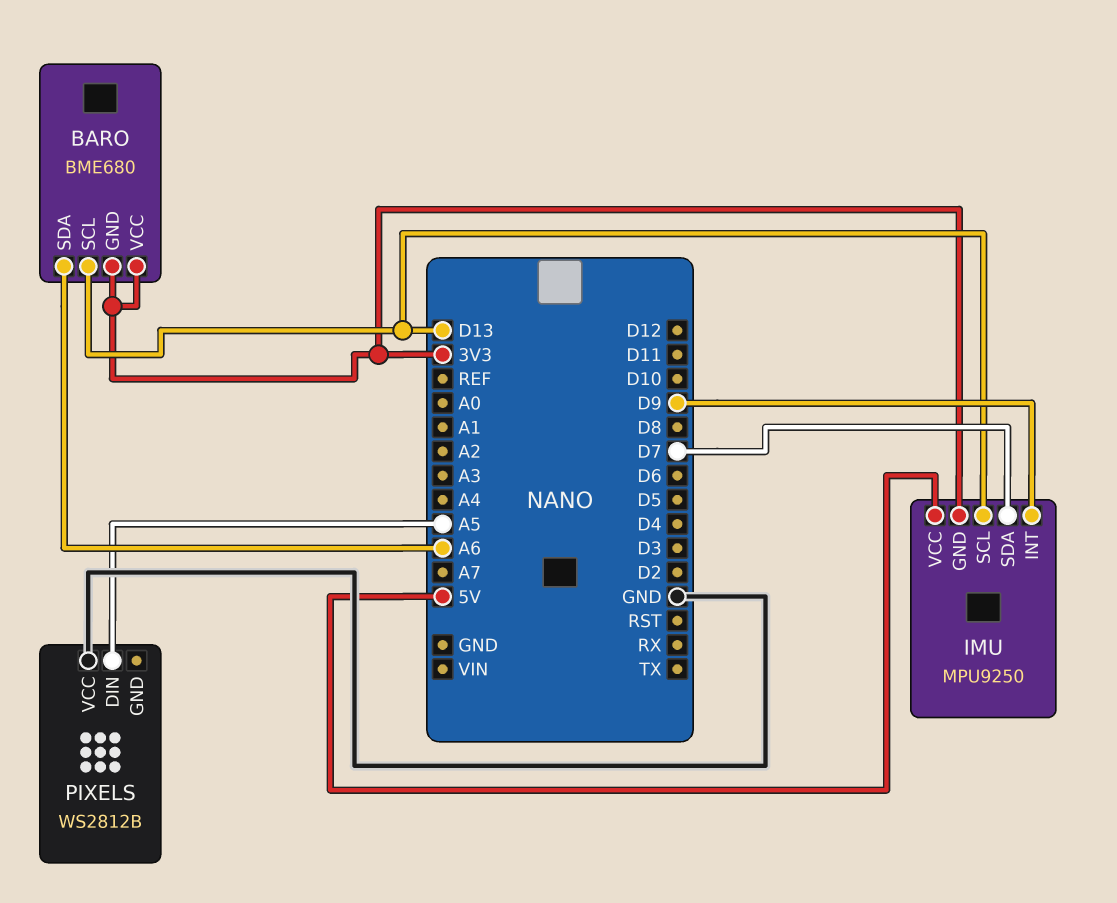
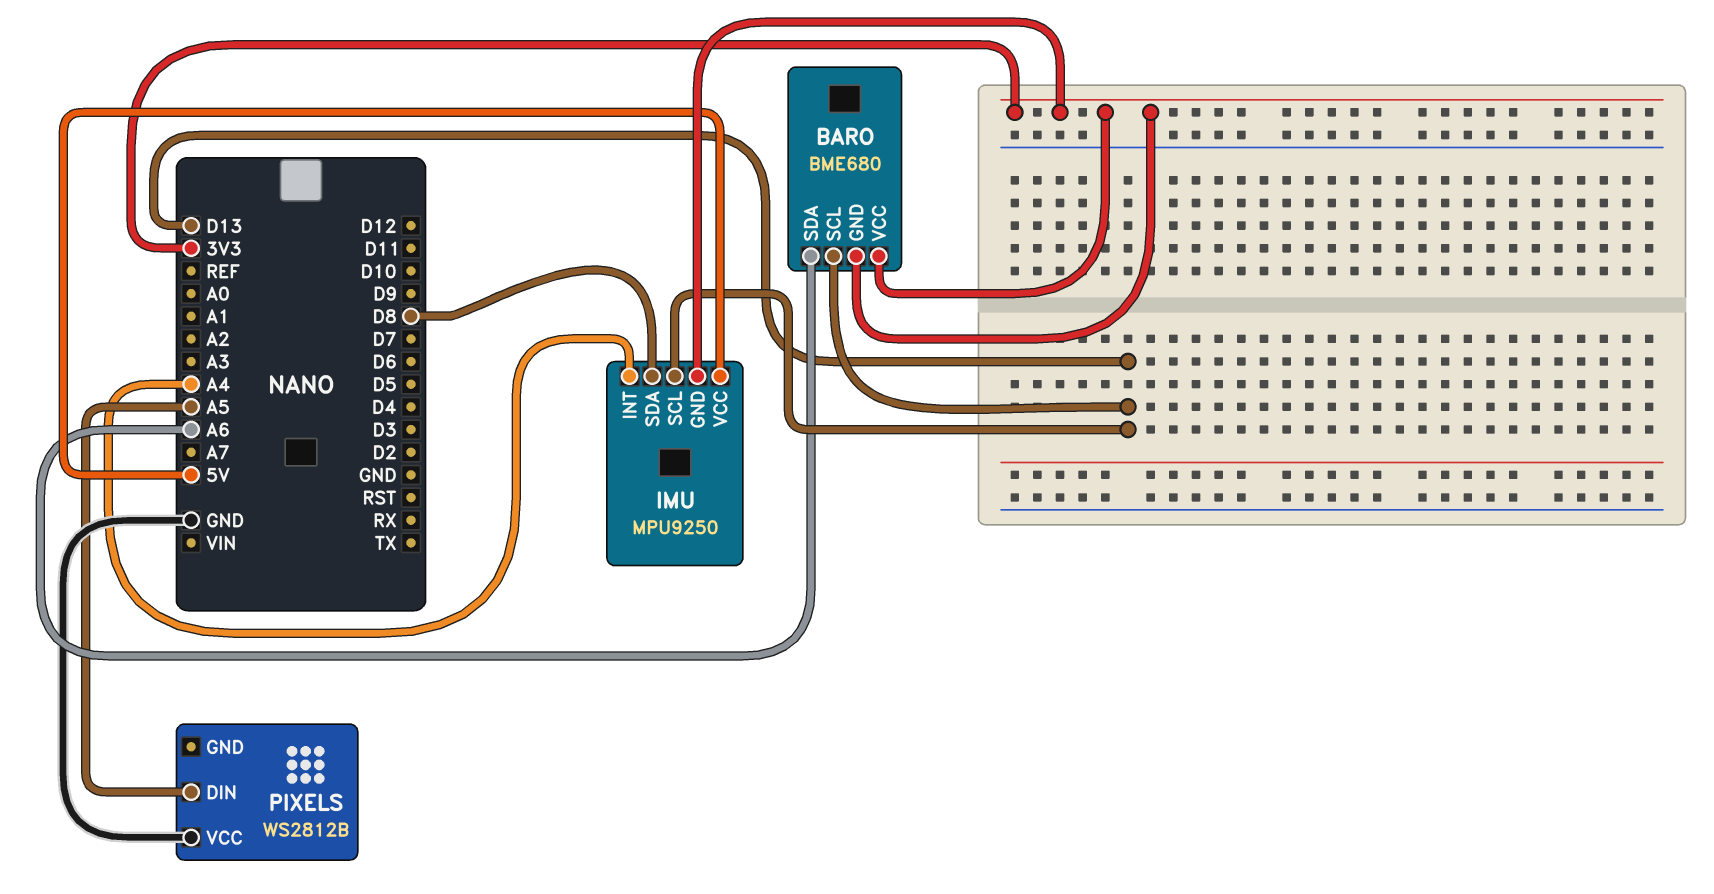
IMU pin INT: D9 -> A4
IMU pin SDA: D7 -> D8

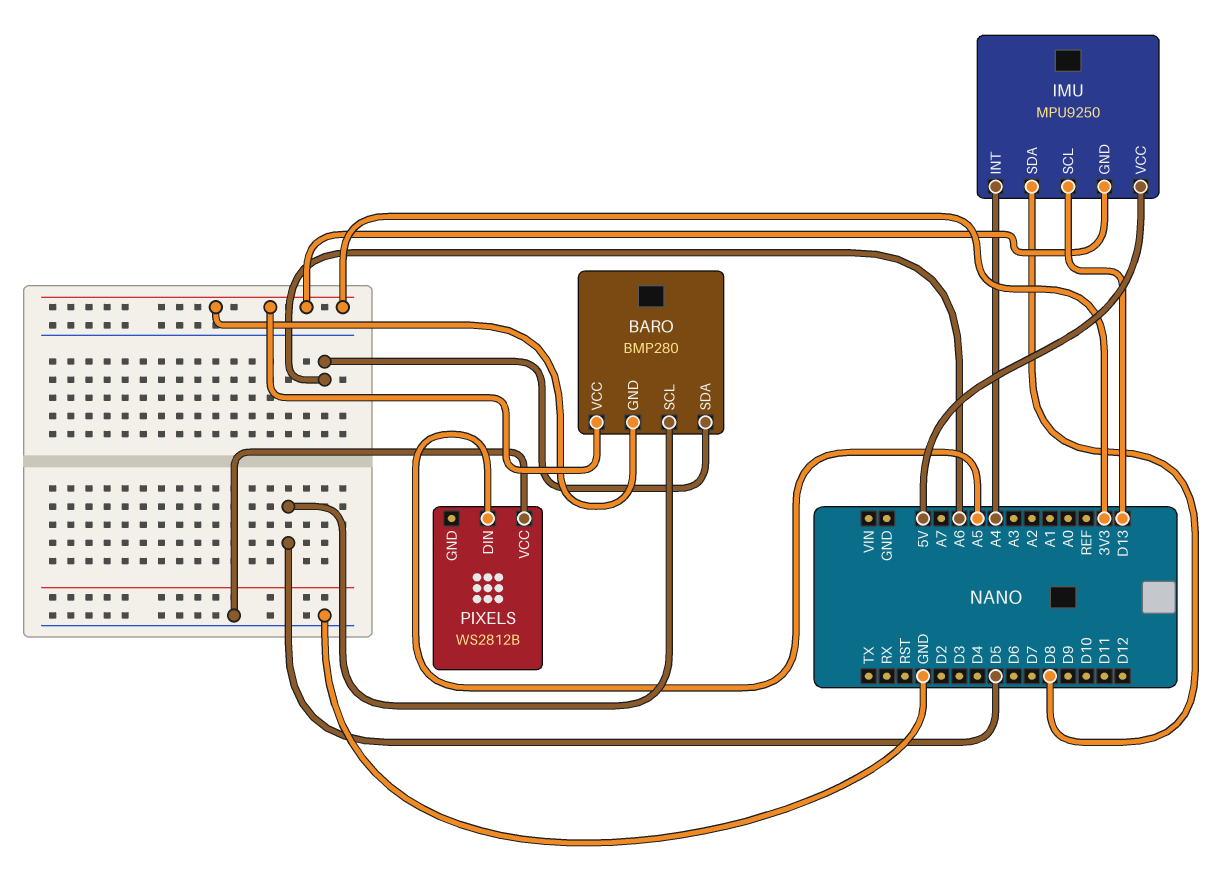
BARO: BME680 -> BMP280
BARO pin SCL: D13 -> D5

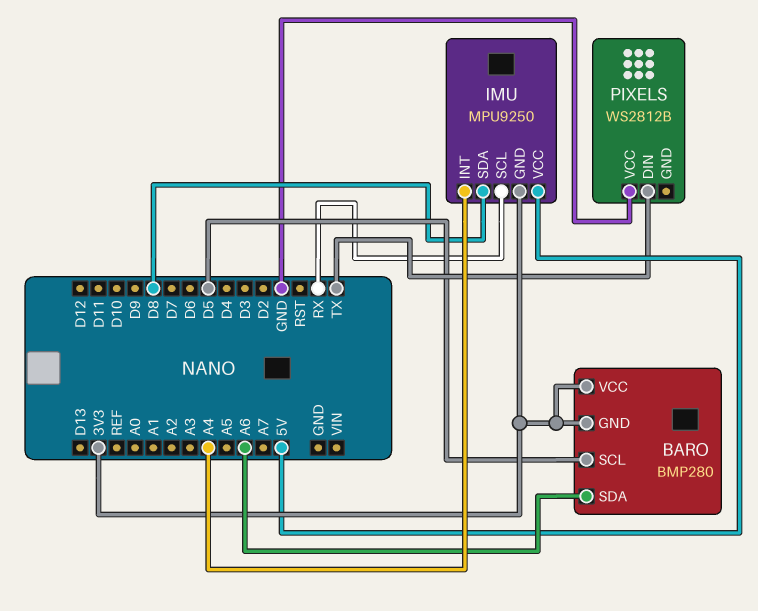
IMU pin SCL: D13 -> RX
PIXELS pin DIN: A5 -> TX

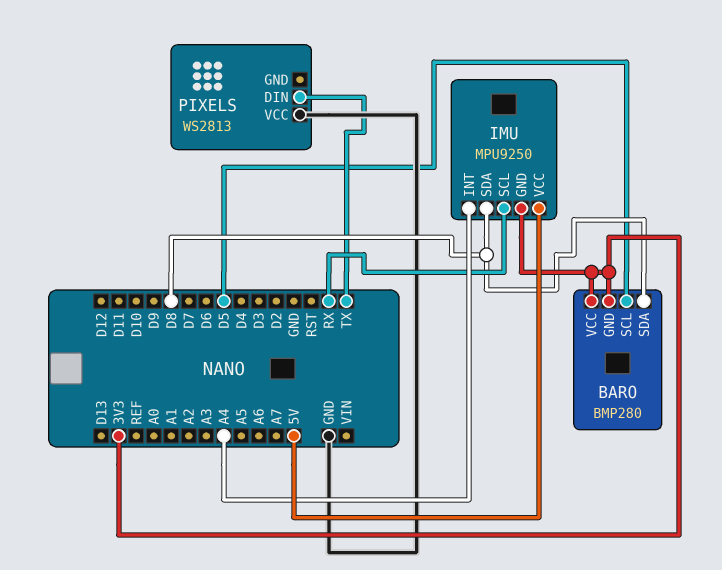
BARO pin SDA: A6 -> D8
PIXELS: WS2812B -> WS2813

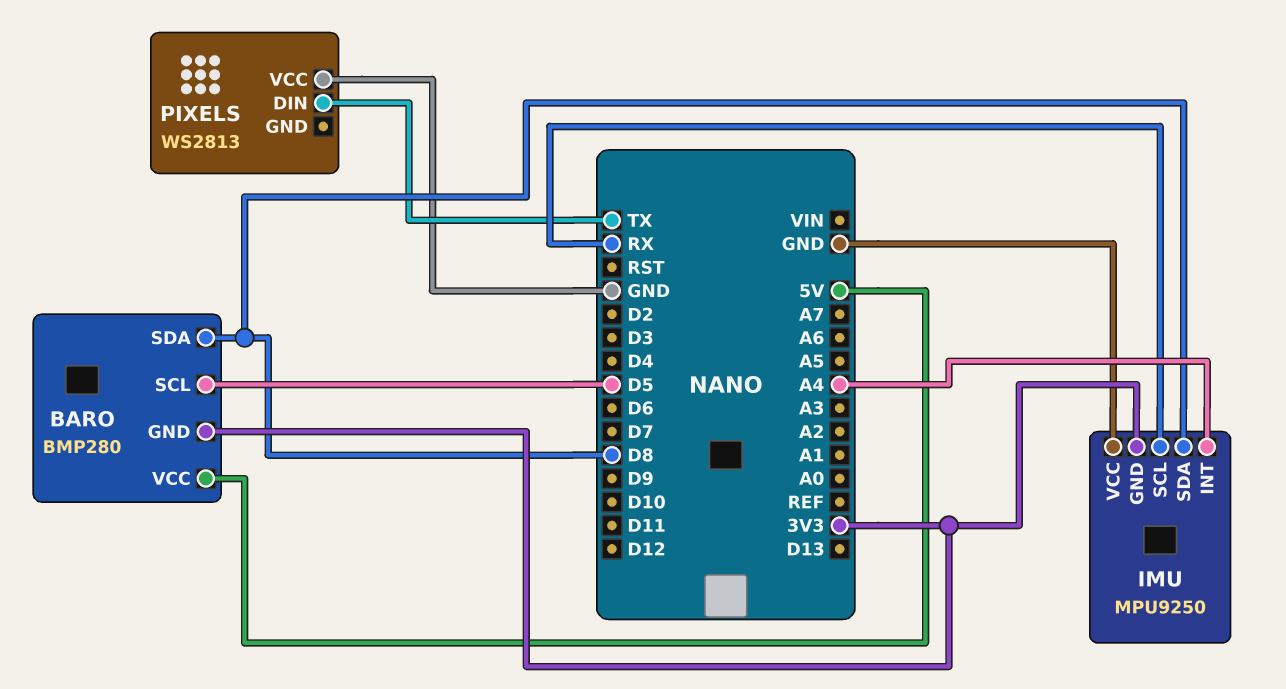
BARO pin VCC: 3V3 -> 5V
IMU pin VCC: 5V -> GND

